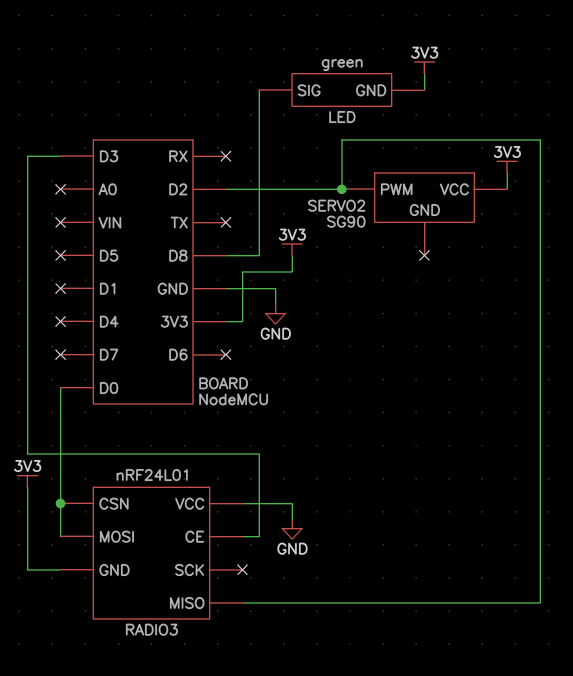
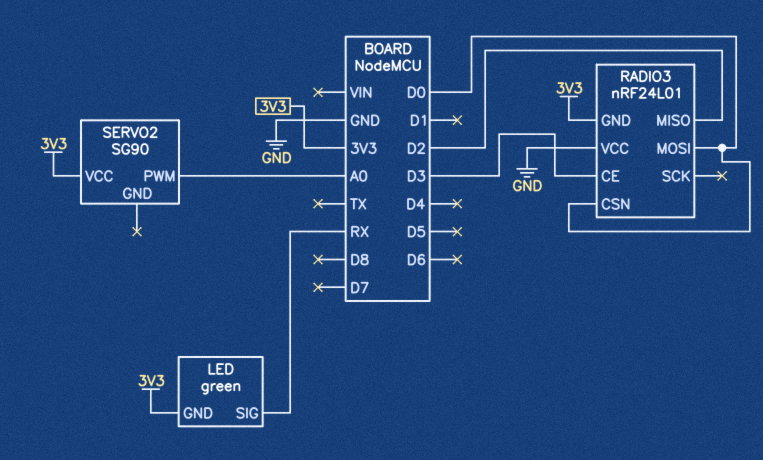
LED pin SIG: D8 -> RX
SERVO2 pin PWM: D2 -> A0

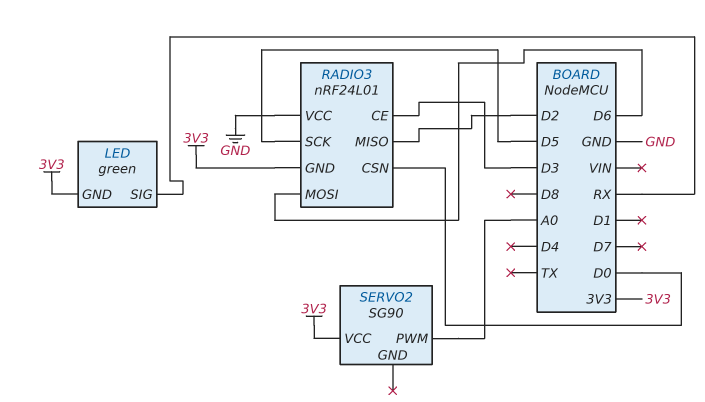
RADIO3 pin MOSI: D0 -> D6
RADIO3 pin SCK: none -> D5

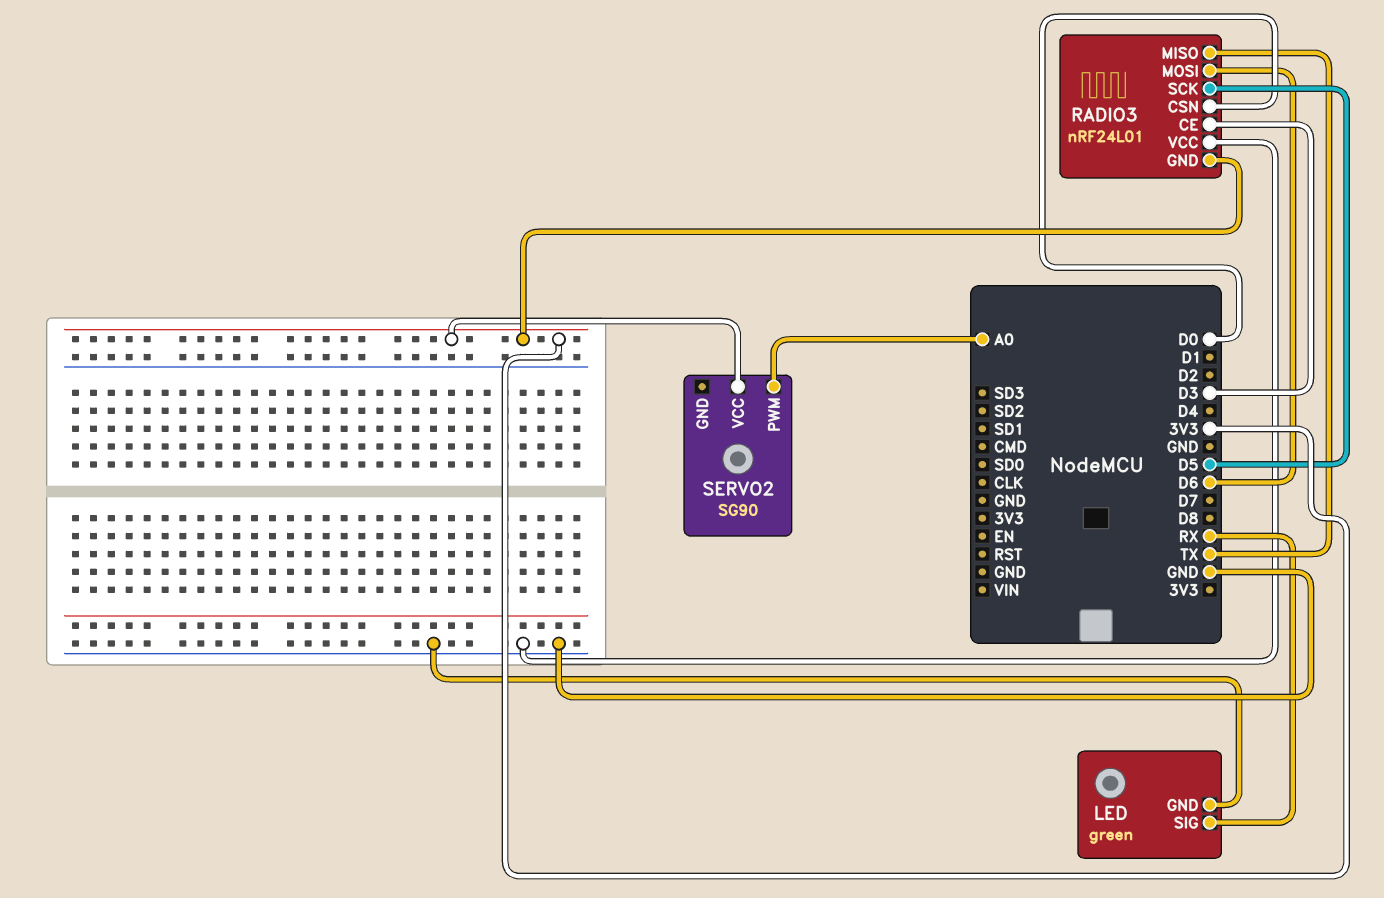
LED pin GND: 3V3 -> GND
RADIO3 pin MISO: D2 -> TX

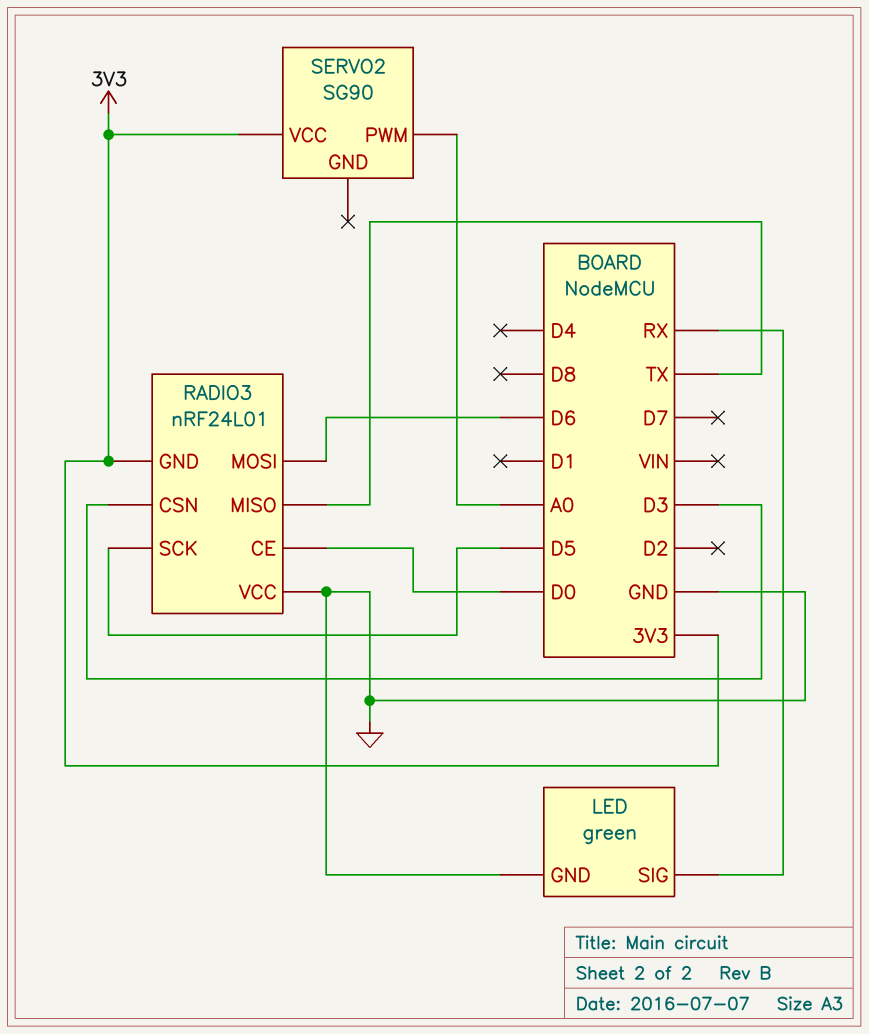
RADIO3 pin CE: D3 -> D0
RADIO3 pin CSN: D0 -> D3

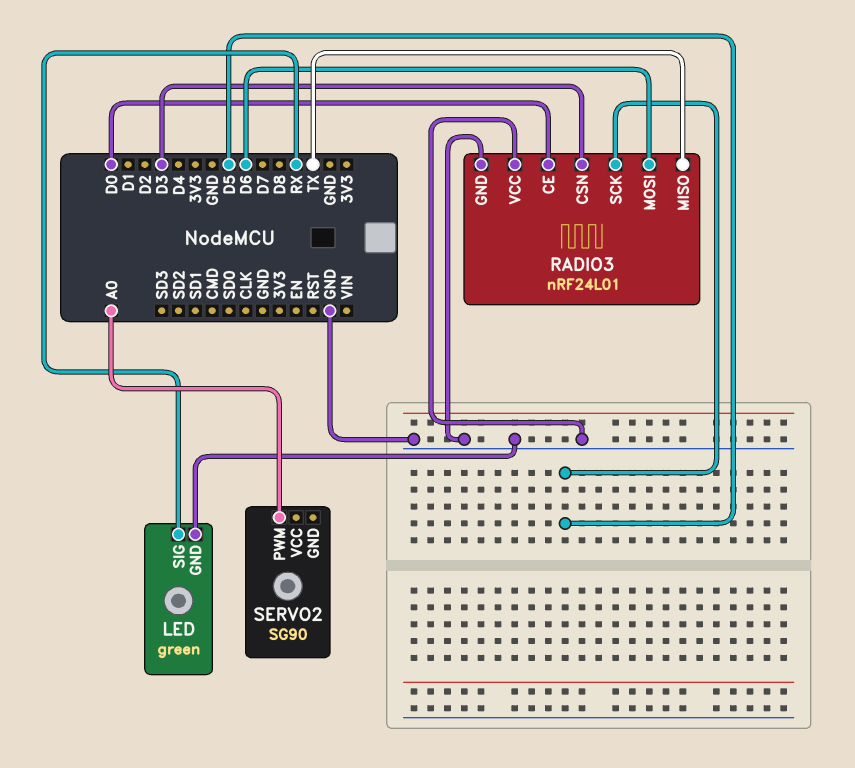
RADIO3 pin GND: 3V3 -> GND
SERVO2 pin VCC: 3V3 -> none

